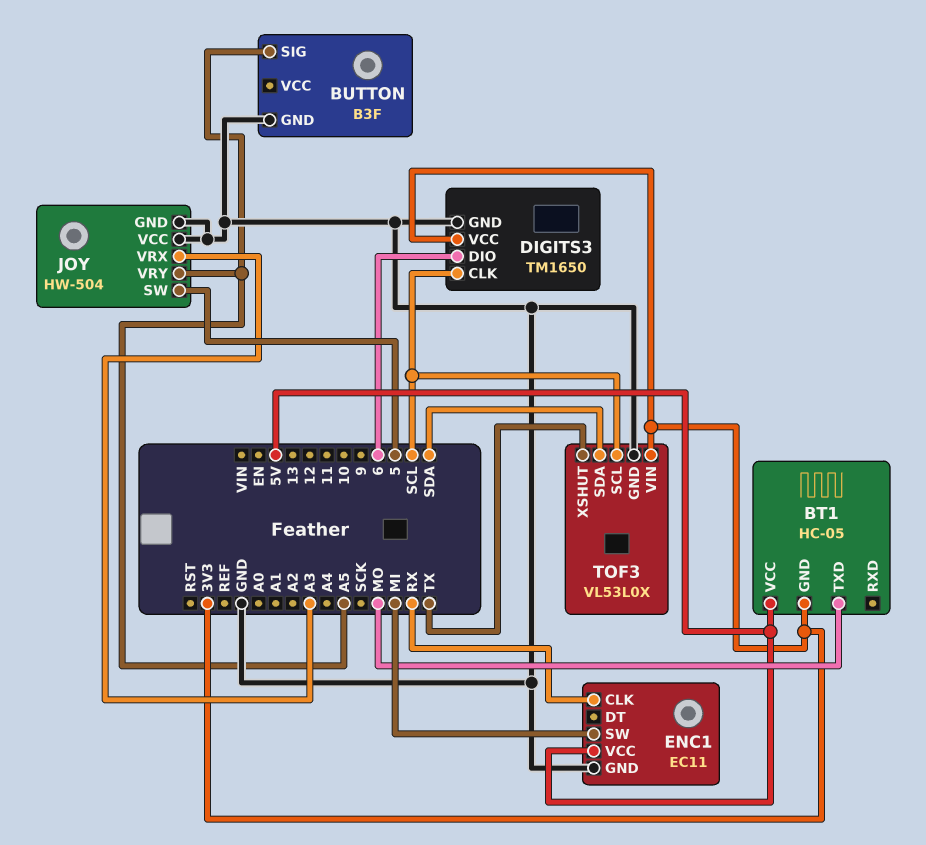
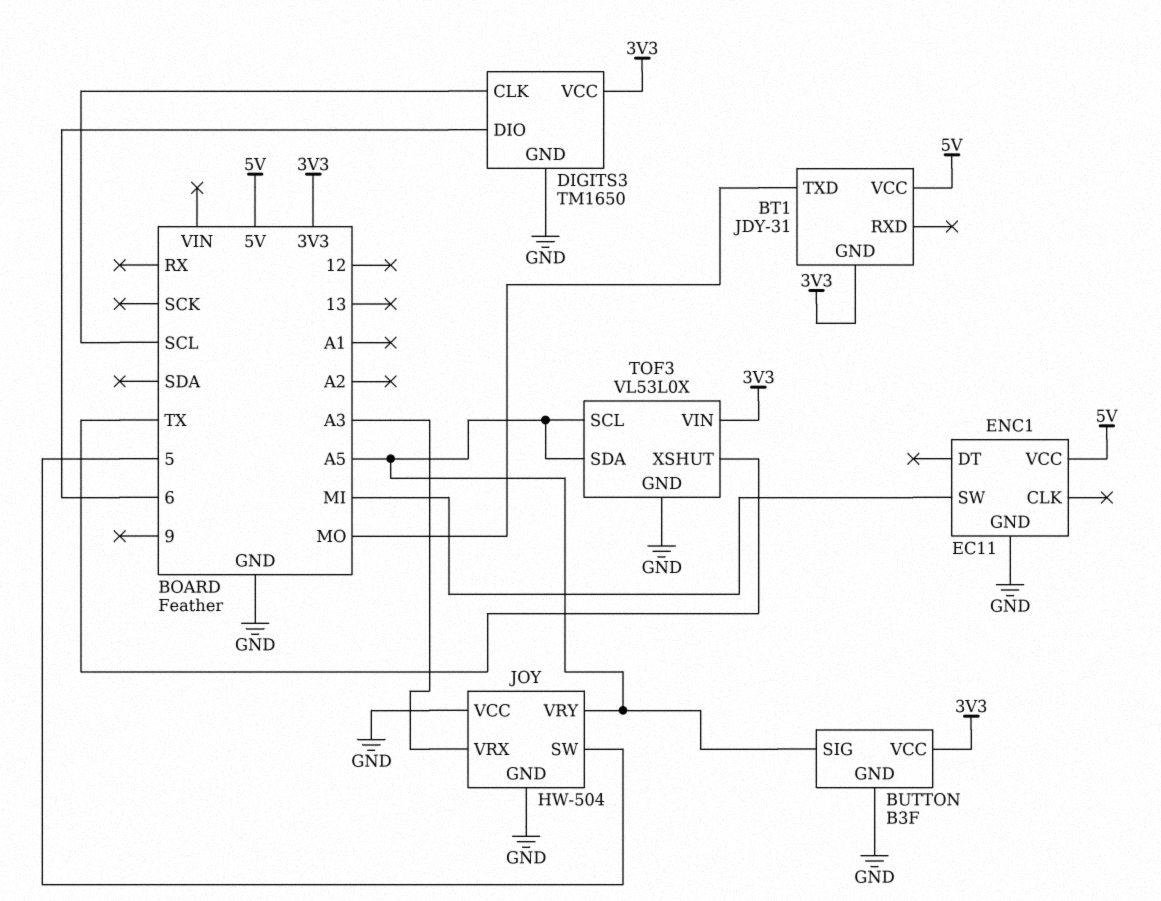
BT1: HC-05 -> JDY-31
BUTTON pin VCC: none -> 3V3
ENC1 pin CLK: RX -> none
TOF3 pin SCL: SCL -> A5
TOF3 pin SDA: SDA -> A5

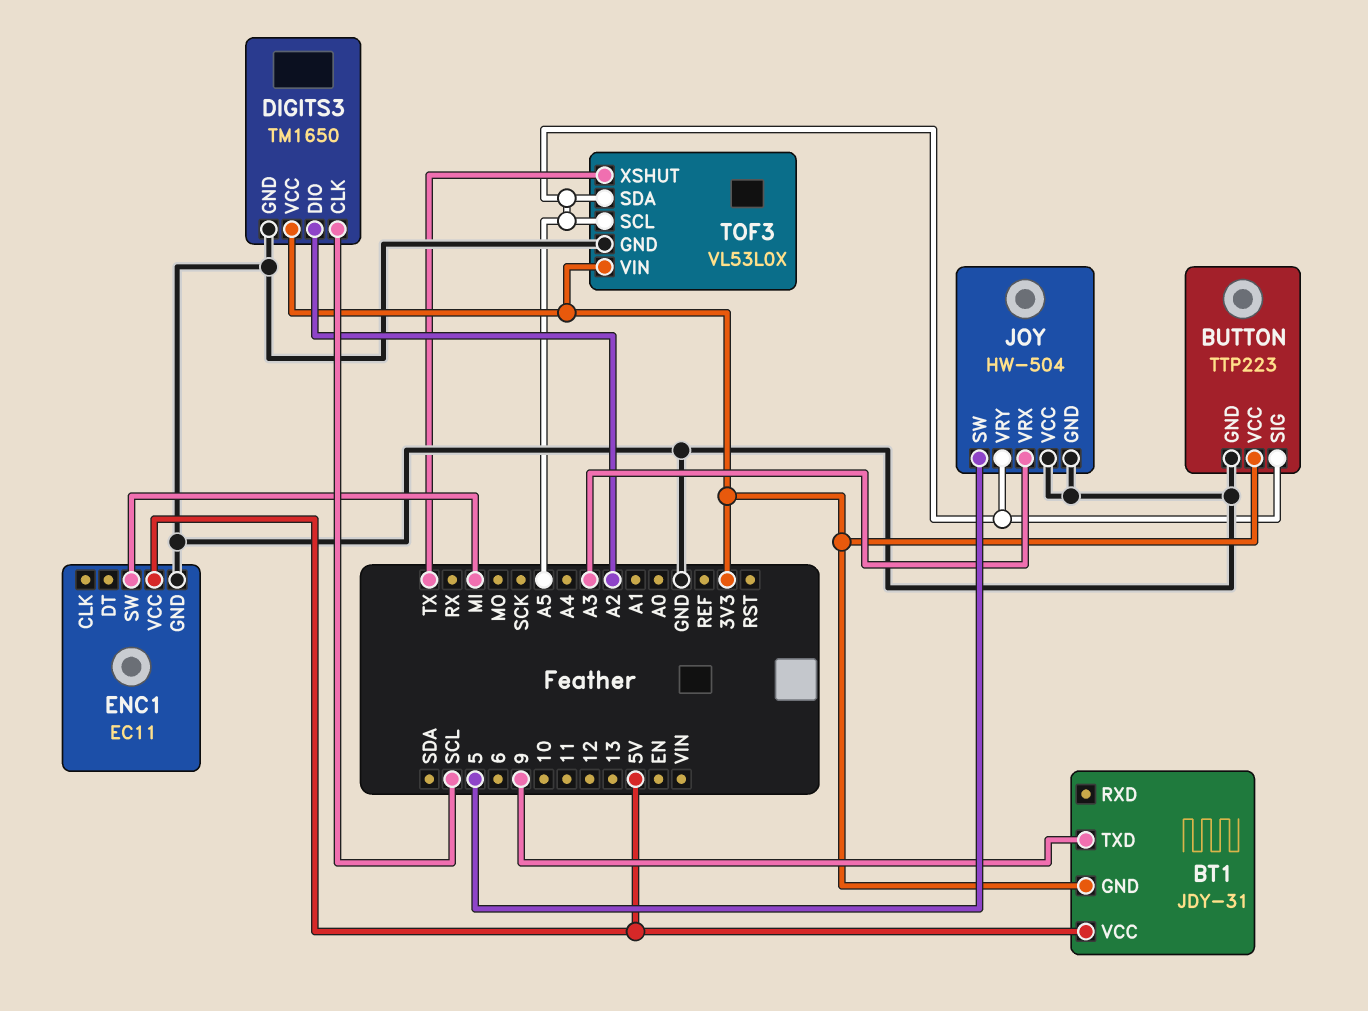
BT1 pin TXD: MO -> 9
BUTTON: B3F -> TTP223
DIGITS3 pin DIO: 6 -> A2

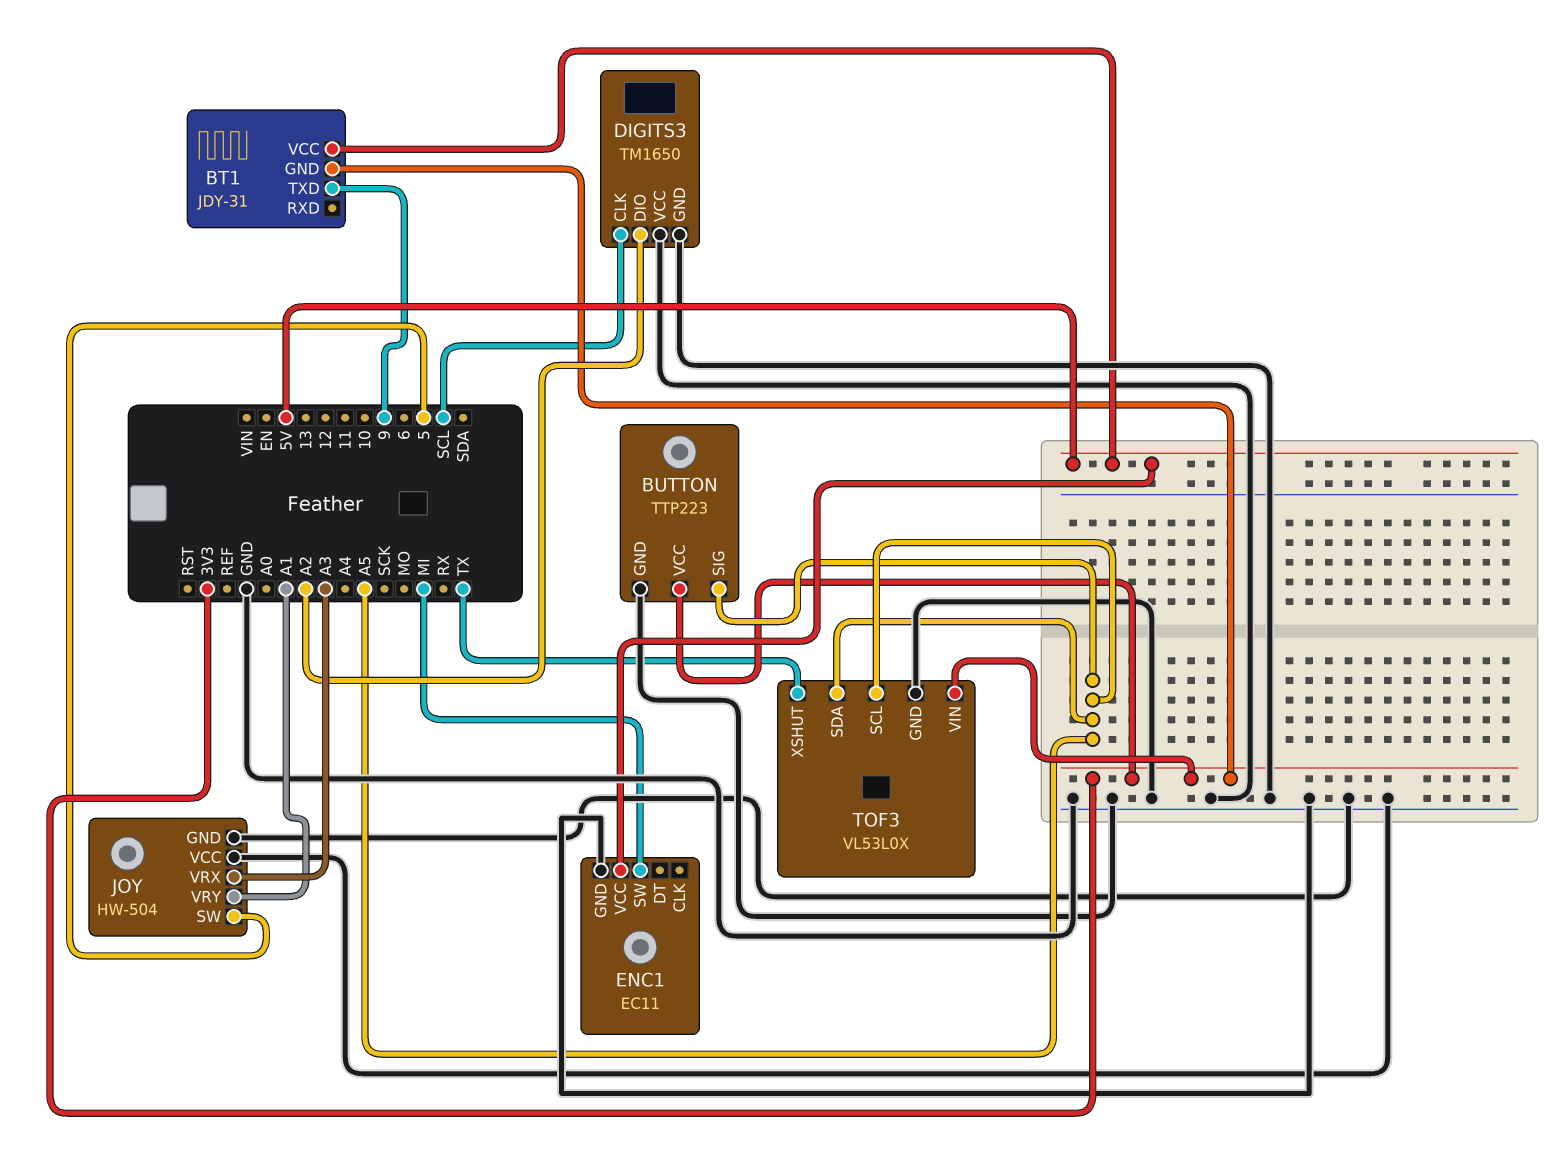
DIGITS3 pin VCC: 3V3 -> GND
JOY pin VRY: A5 -> A1

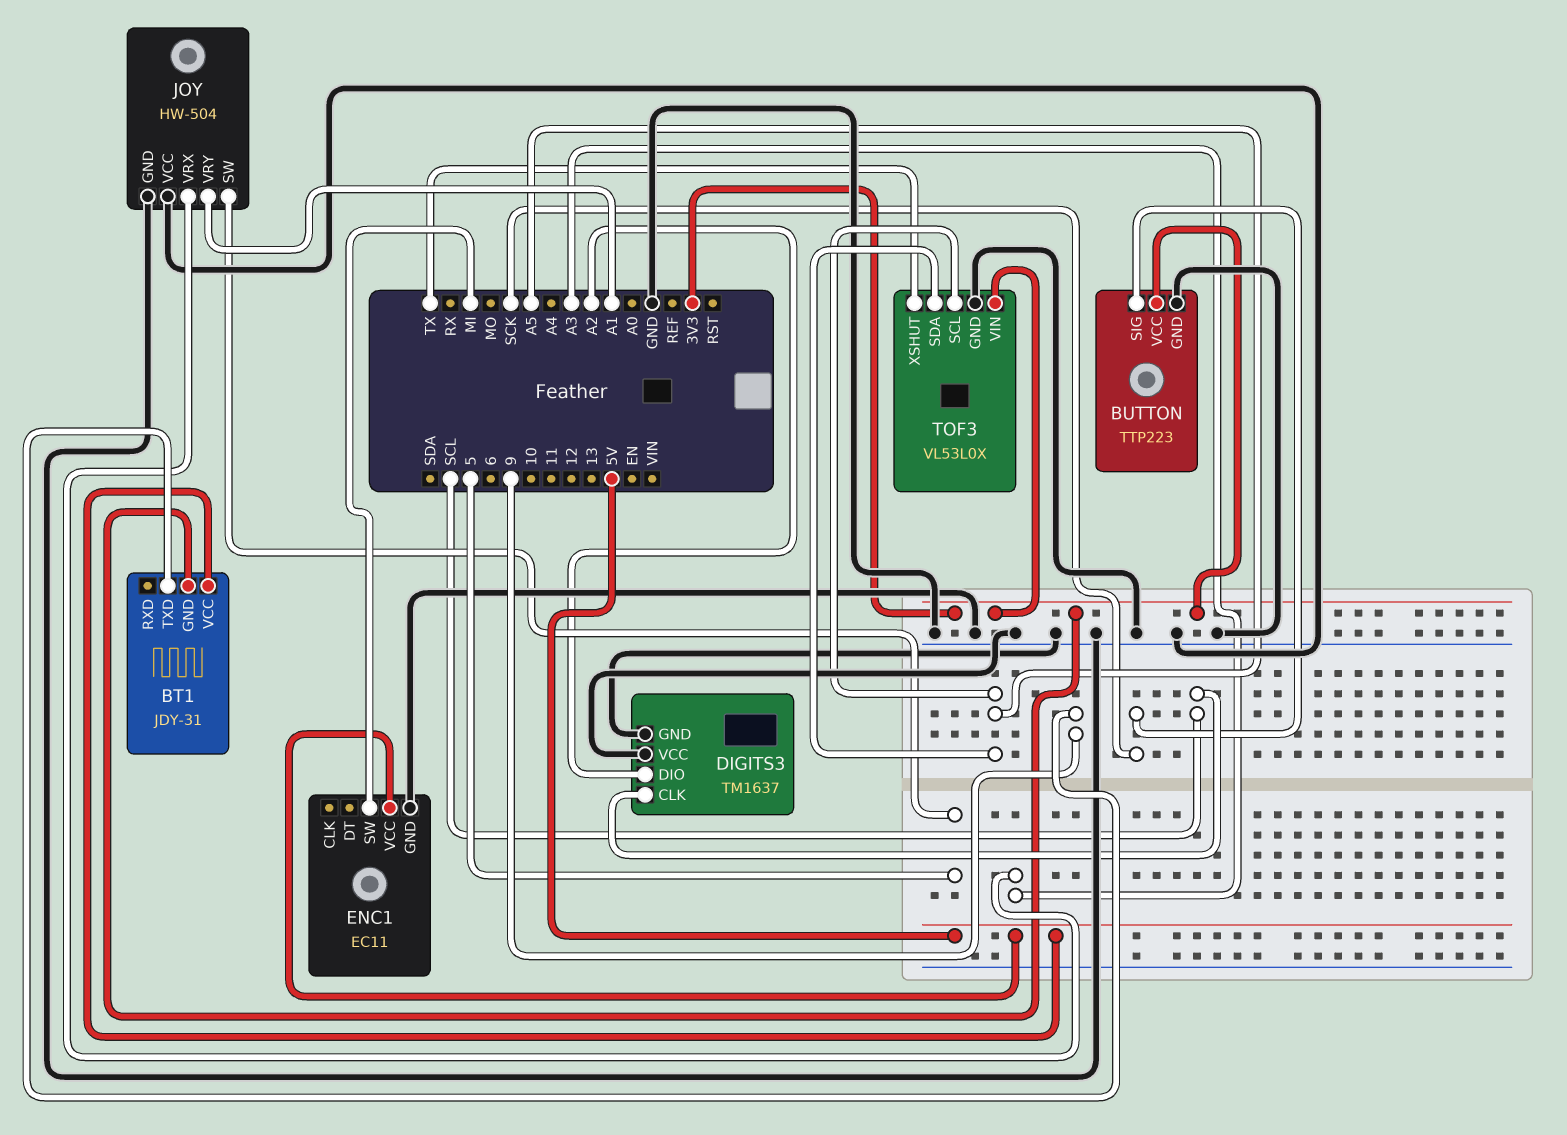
BUTTON pin SIG: A5 -> SCK
DIGITS3: TM1650 -> TM1637

